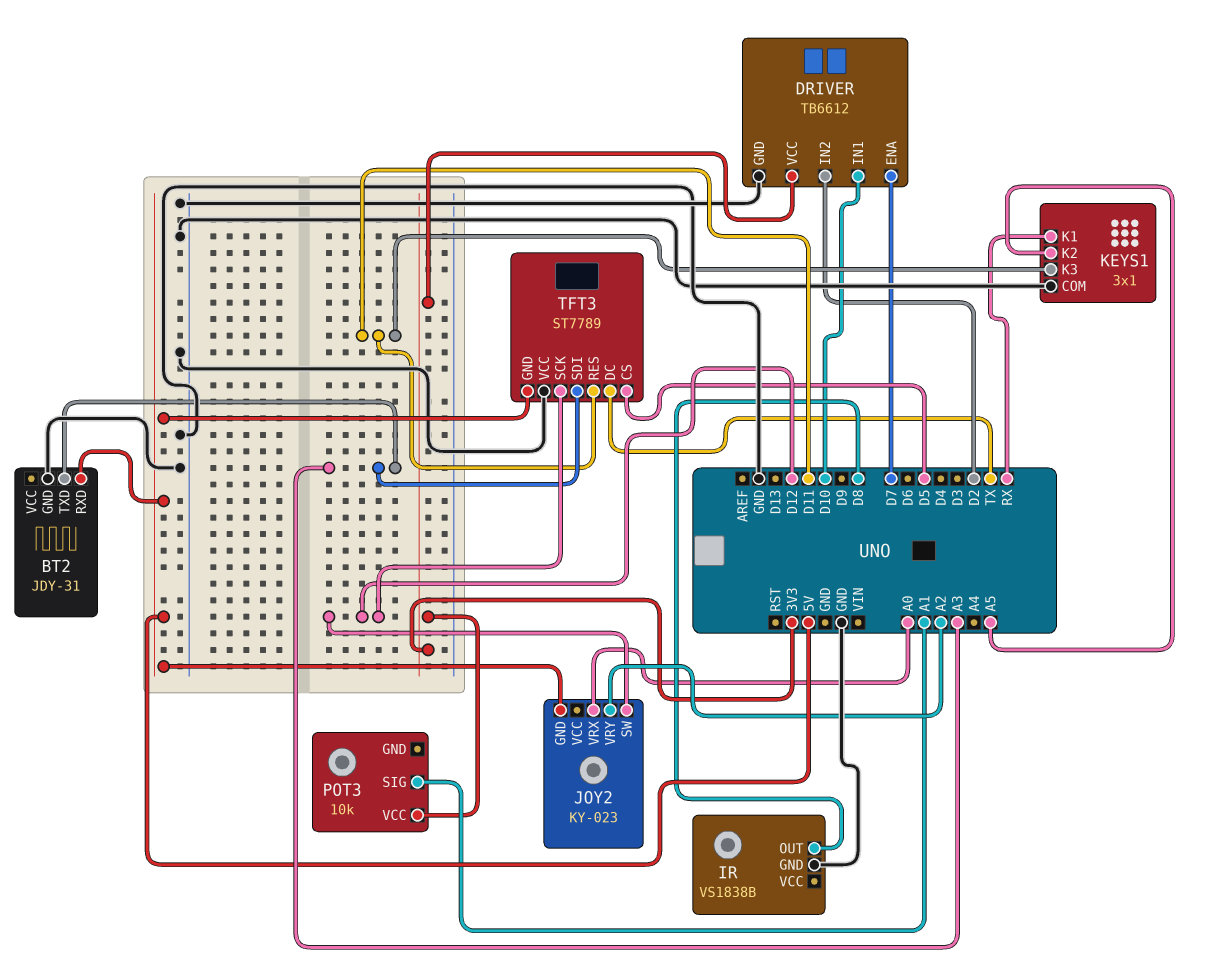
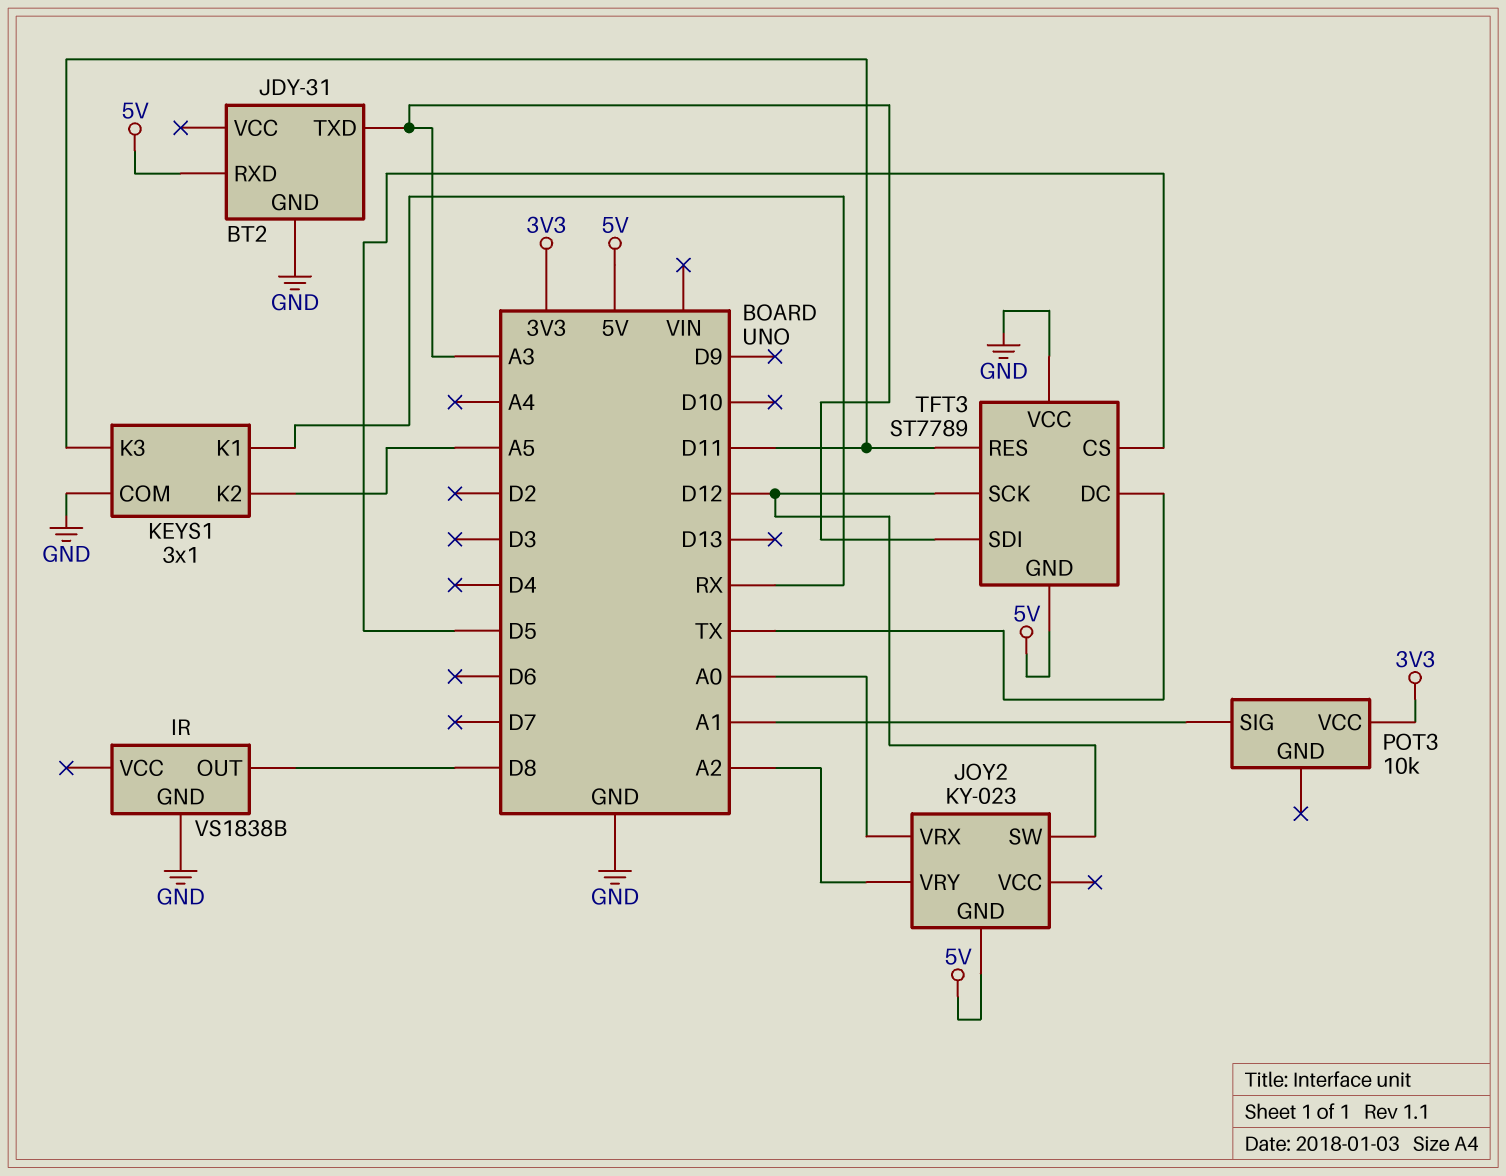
DRIVER: TB6612 -> none
DRIVER pin ENA: D7 -> none
DRIVER pin GND: GND -> none
DRIVER pin IN1: D10 -> none
DRIVER pin IN2: D2 -> none
DRIVER pin VCC: 3V3 -> none

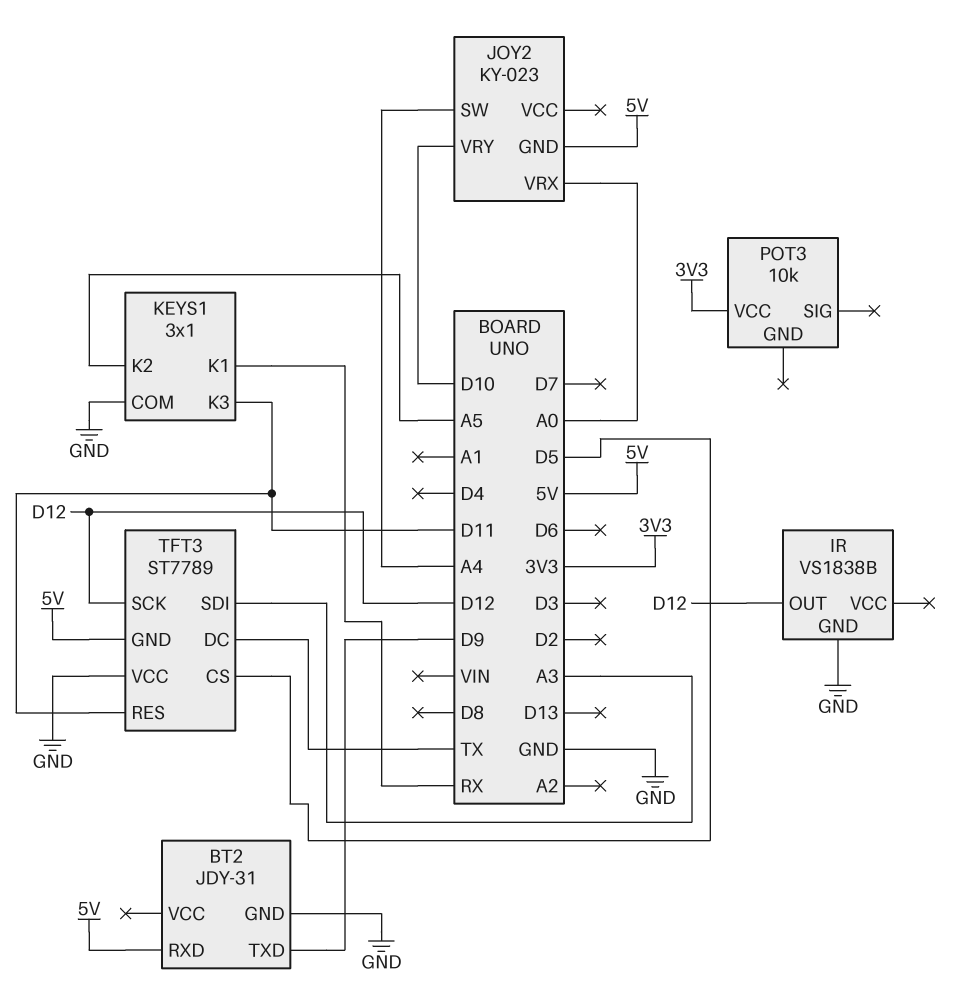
BT2 pin TXD: A3 -> D9
IR pin OUT: D8 -> D12
JOY2 pin SW: D12 -> A4
JOY2 pin VRY: A2 -> D10
POT3 pin SIG: A1 -> none

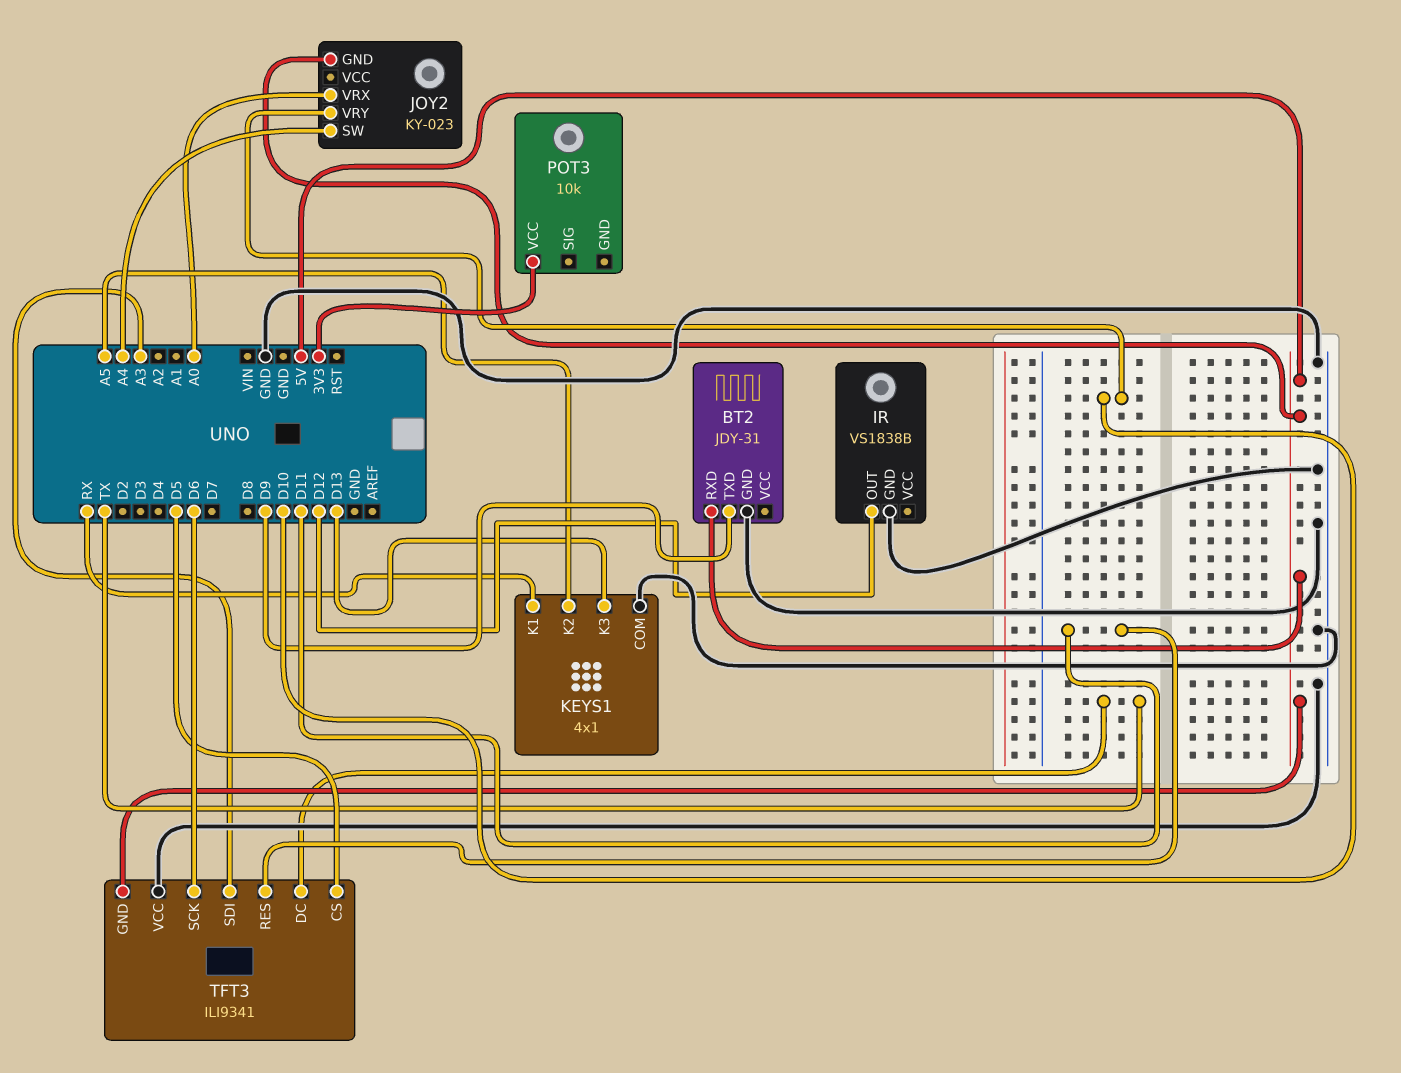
KEYS1: 3x1 -> 4x1
KEYS1 pin K3: D11 -> D13
TFT3: ST7789 -> ILI9341
TFT3 pin SCK: D12 -> D6

